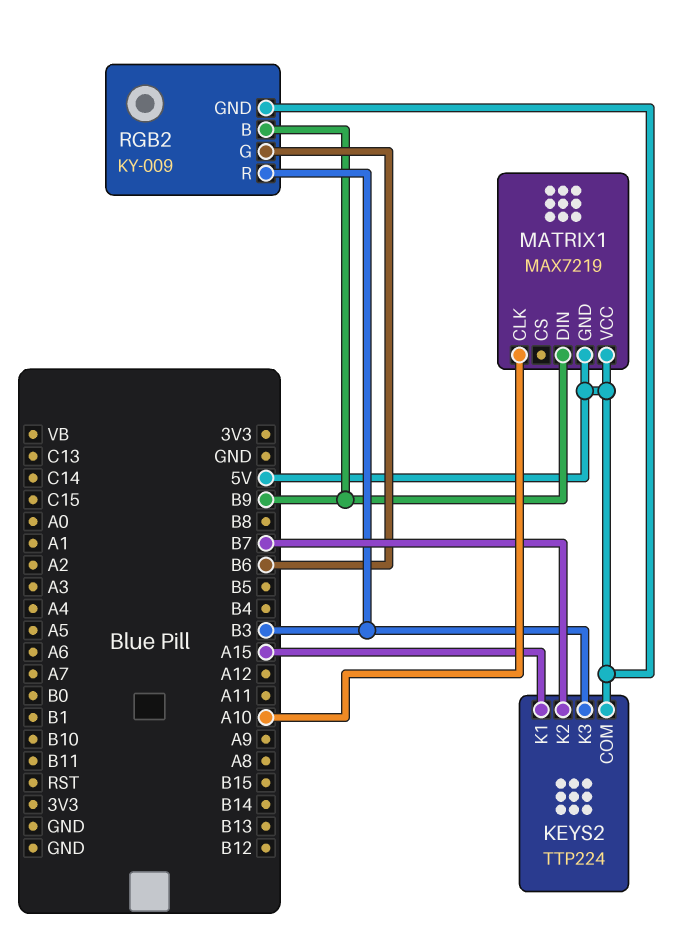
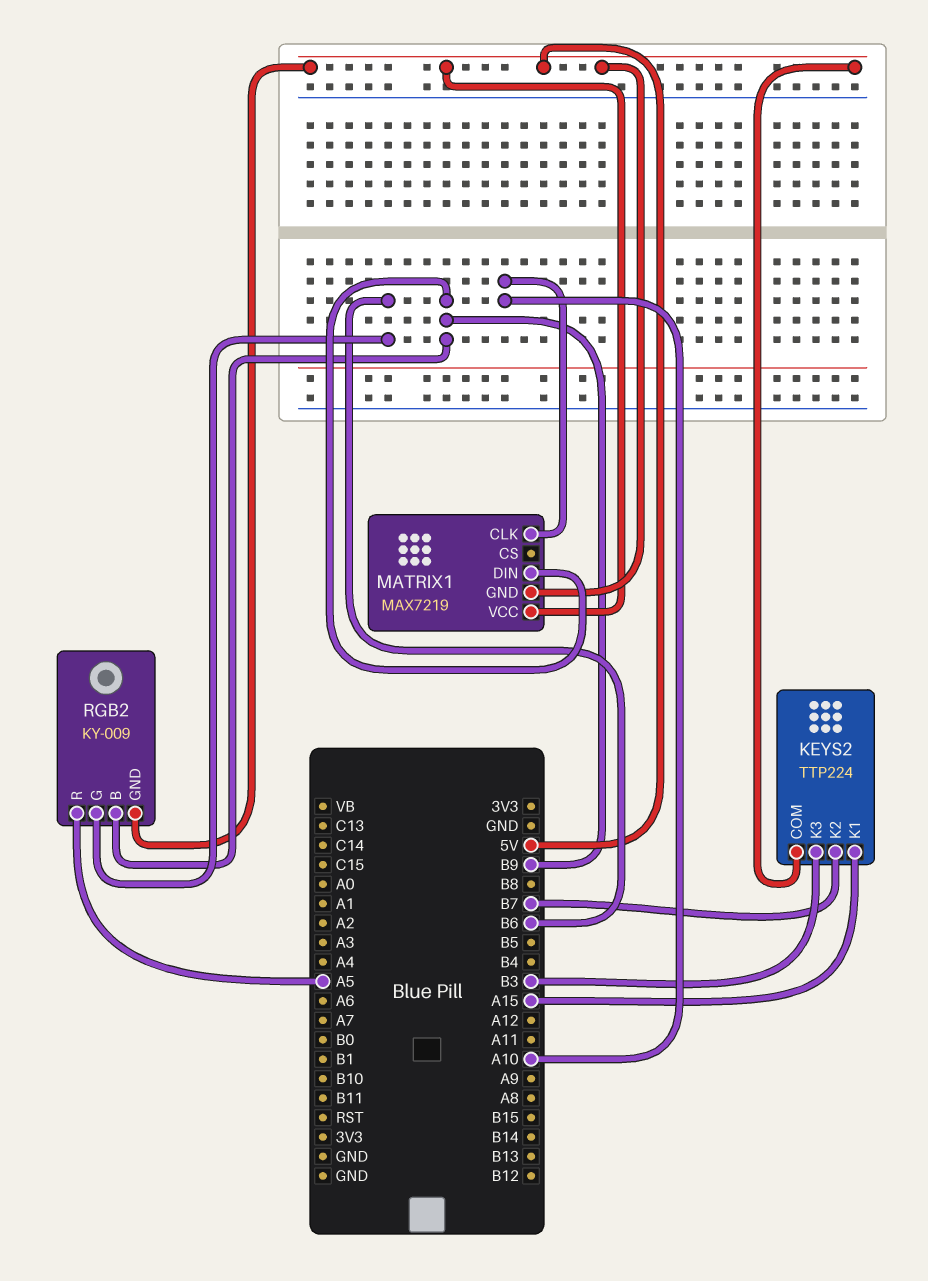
RGB2 pin R: B3 -> A5

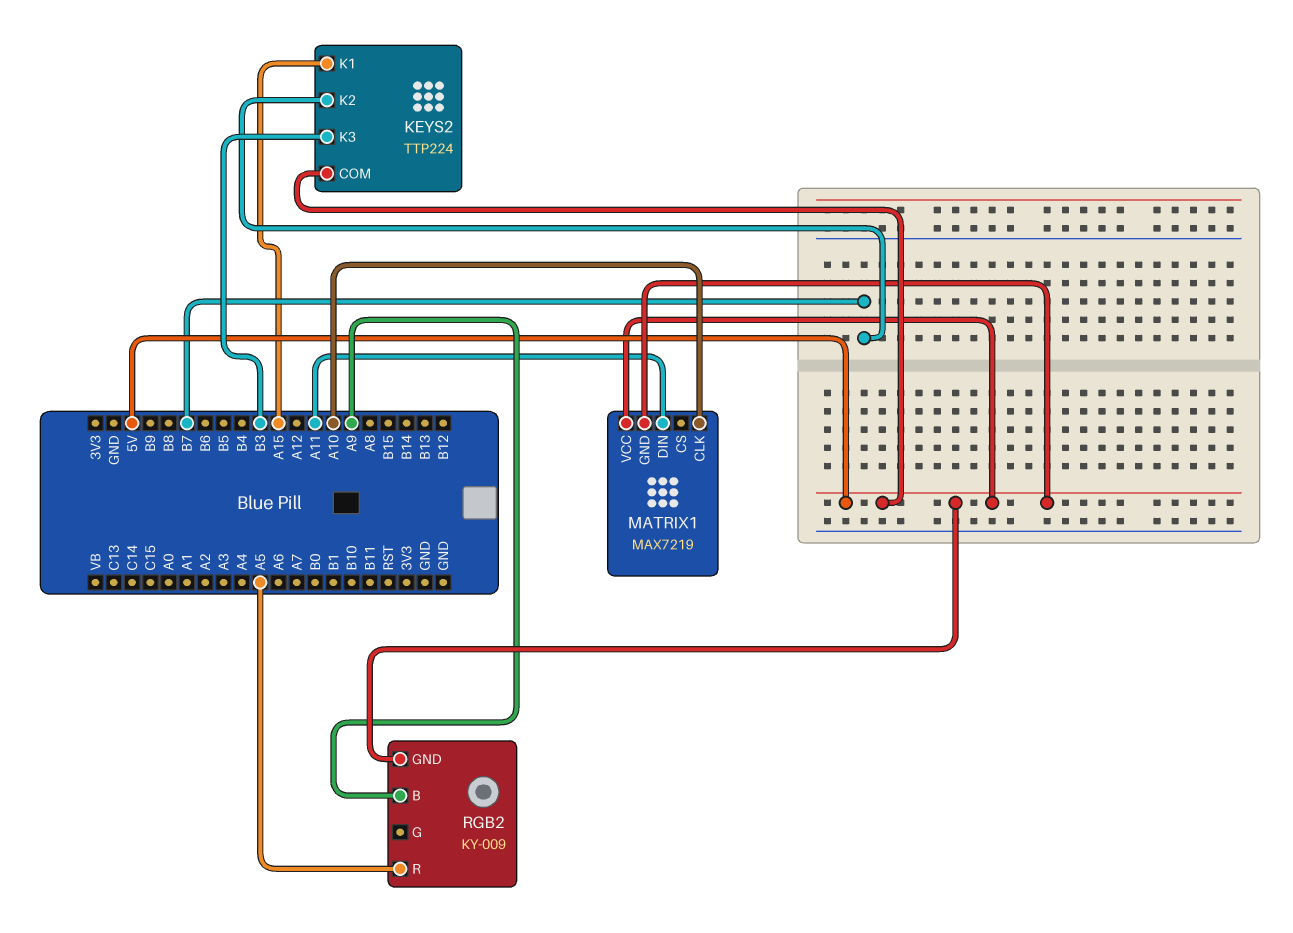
MATRIX1 pin DIN: B9 -> A11
RGB2 pin B: B9 -> A9
RGB2 pin G: B6 -> none

